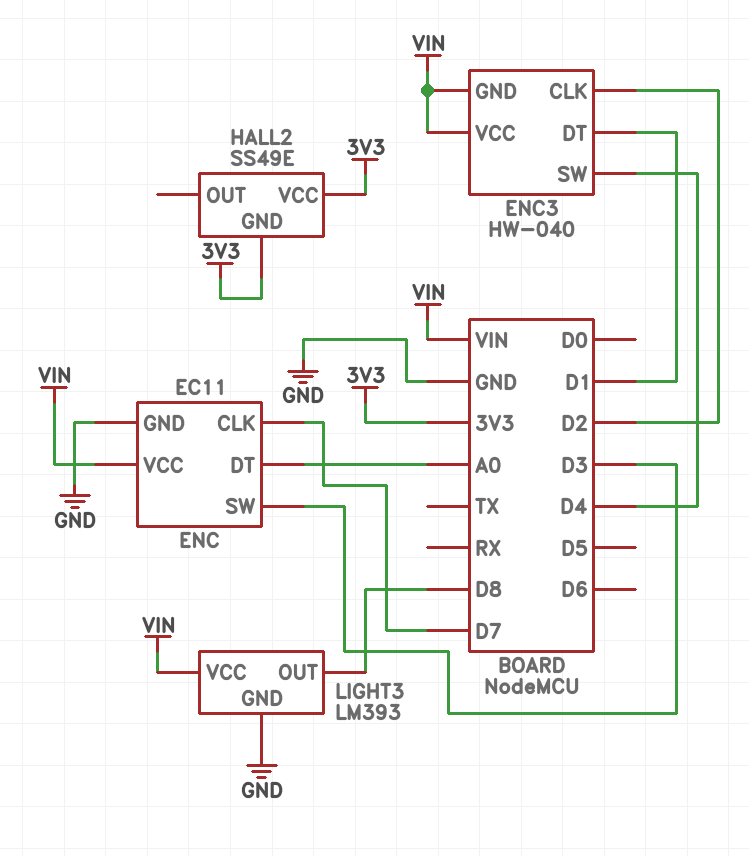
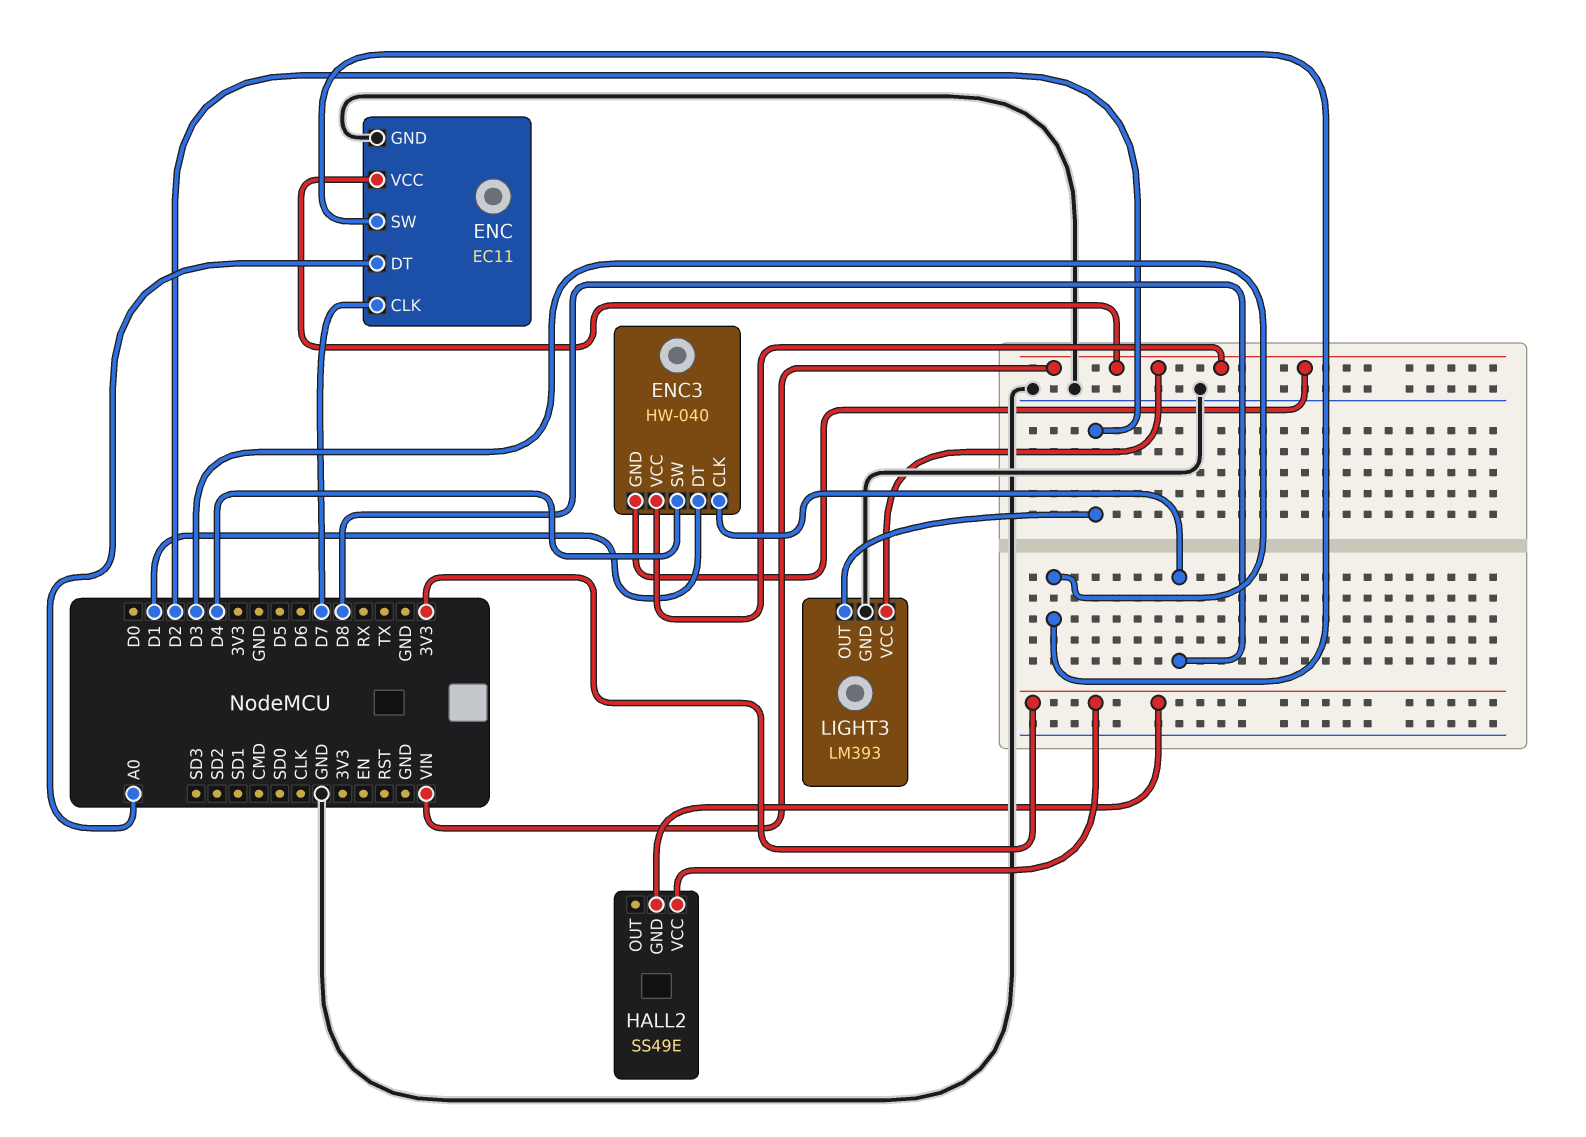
ENC3 pin CLK: D2 -> D8
LIGHT3 pin OUT: D8 -> D2

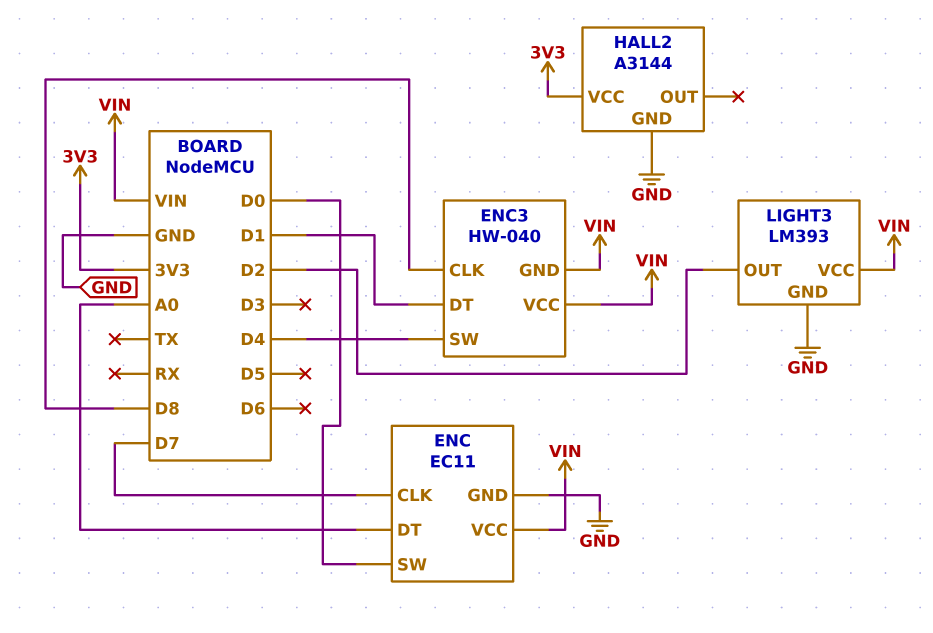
ENC pin SW: D3 -> D0
HALL2: SS49E -> A3144
HALL2 pin GND: 3V3 -> GND

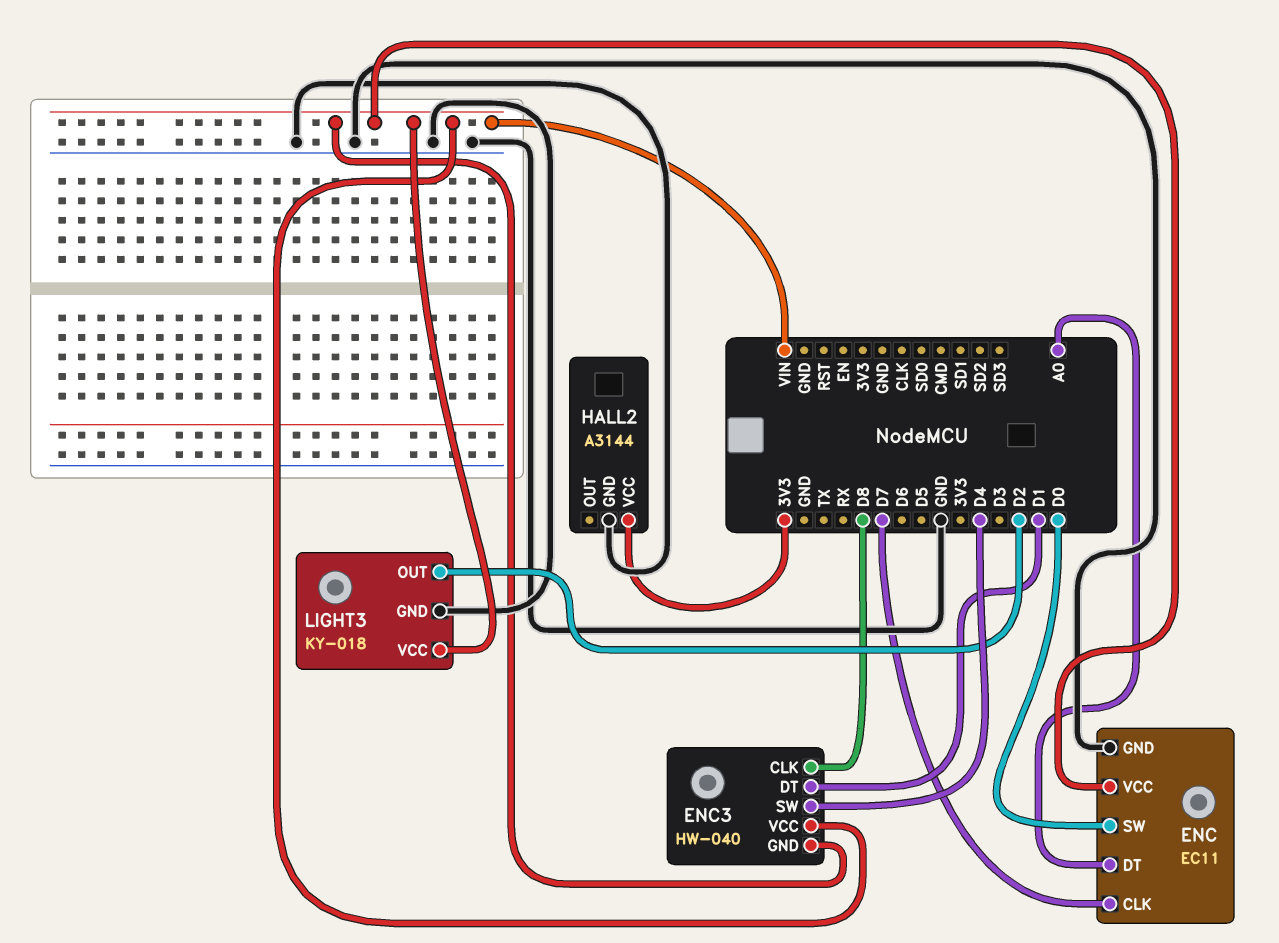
LIGHT3: LM393 -> KY-018

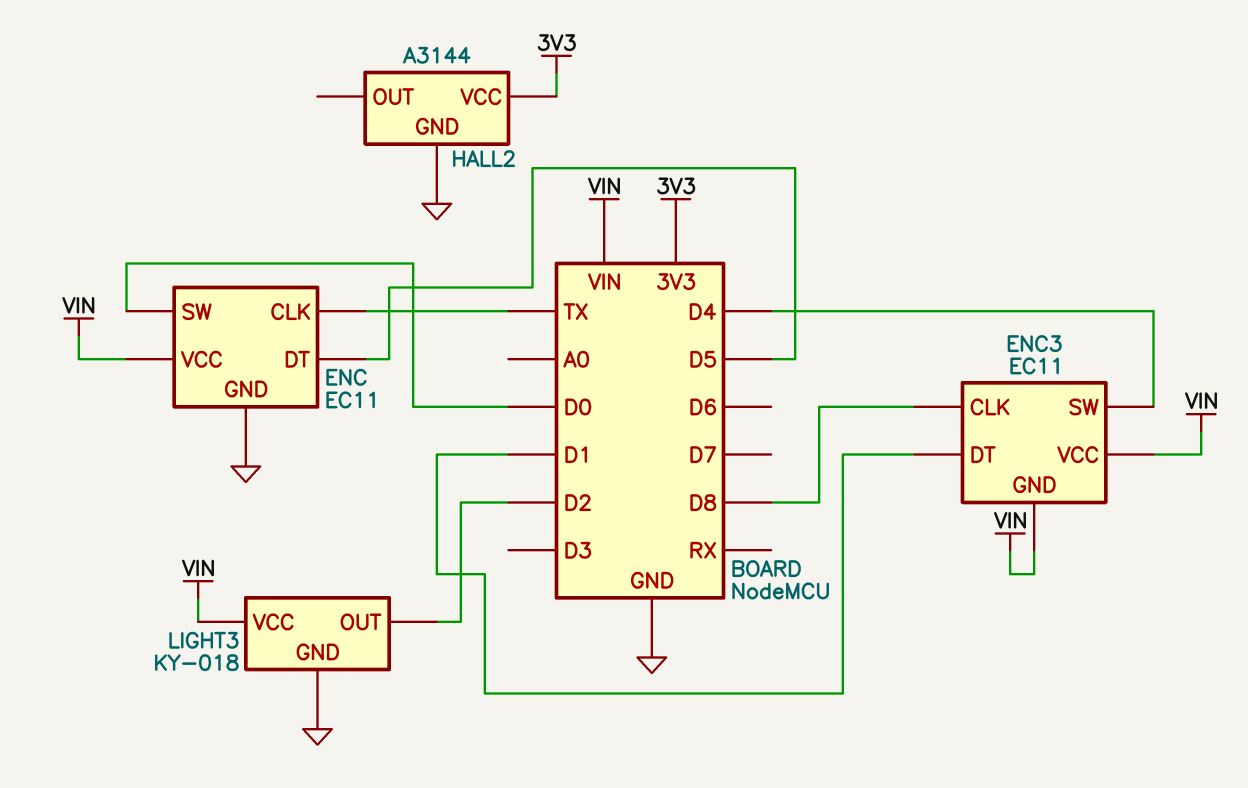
ENC pin CLK: D7 -> TX
ENC pin DT: A0 -> D5
ENC3: HW-040 -> EC11

